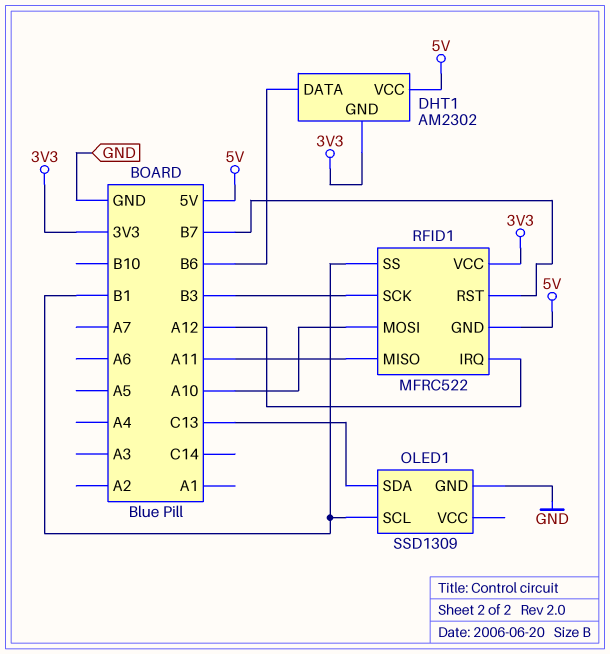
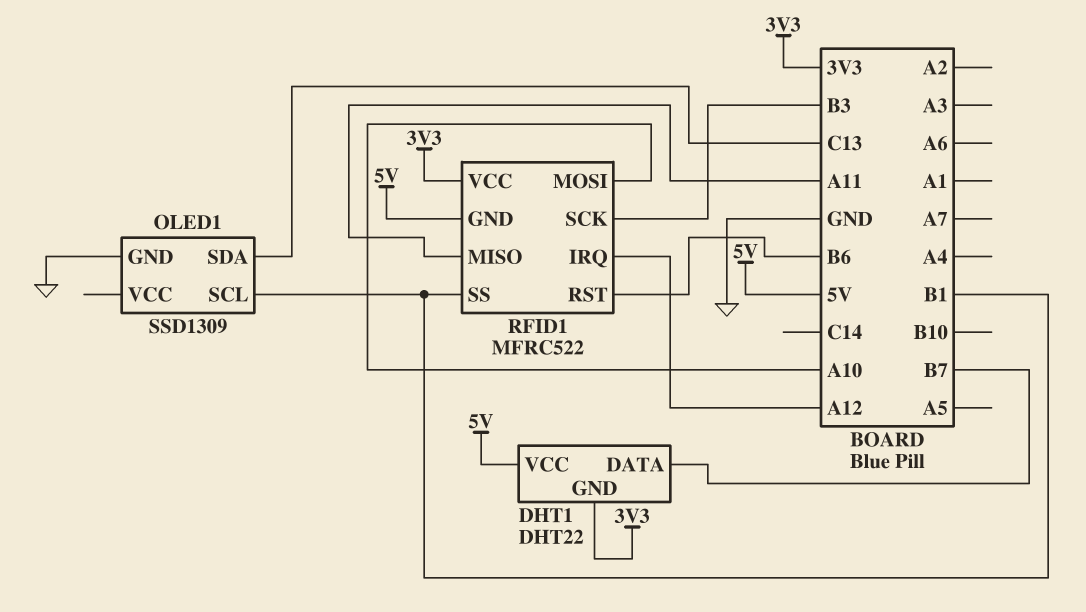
DHT1: AM2302 -> DHT22
DHT1 pin DATA: B6 -> B7
RFID1 pin RST: B7 -> B6

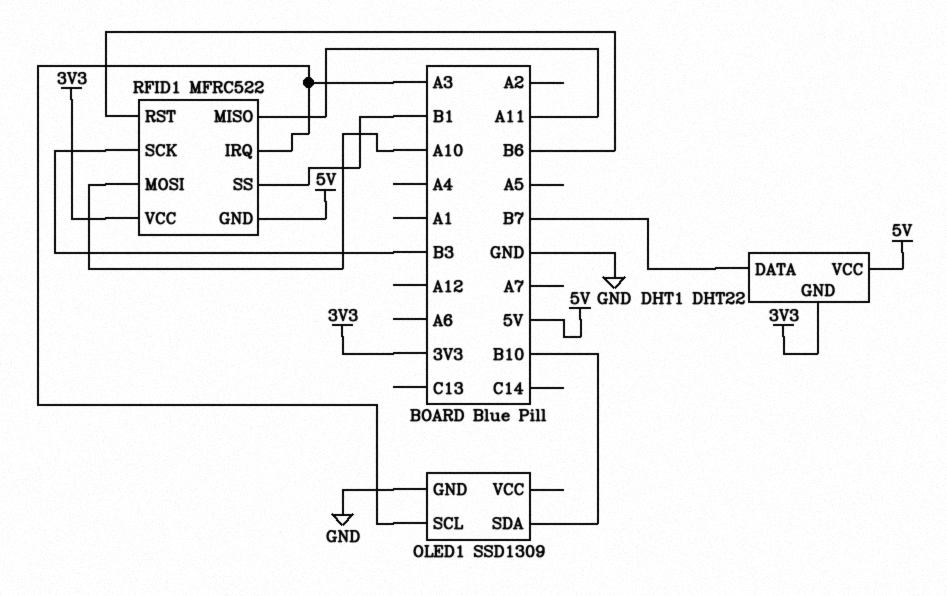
OLED1 pin SCL: B1 -> A3
OLED1 pin SDA: C13 -> B10
RFID1 pin IRQ: A12 -> A3

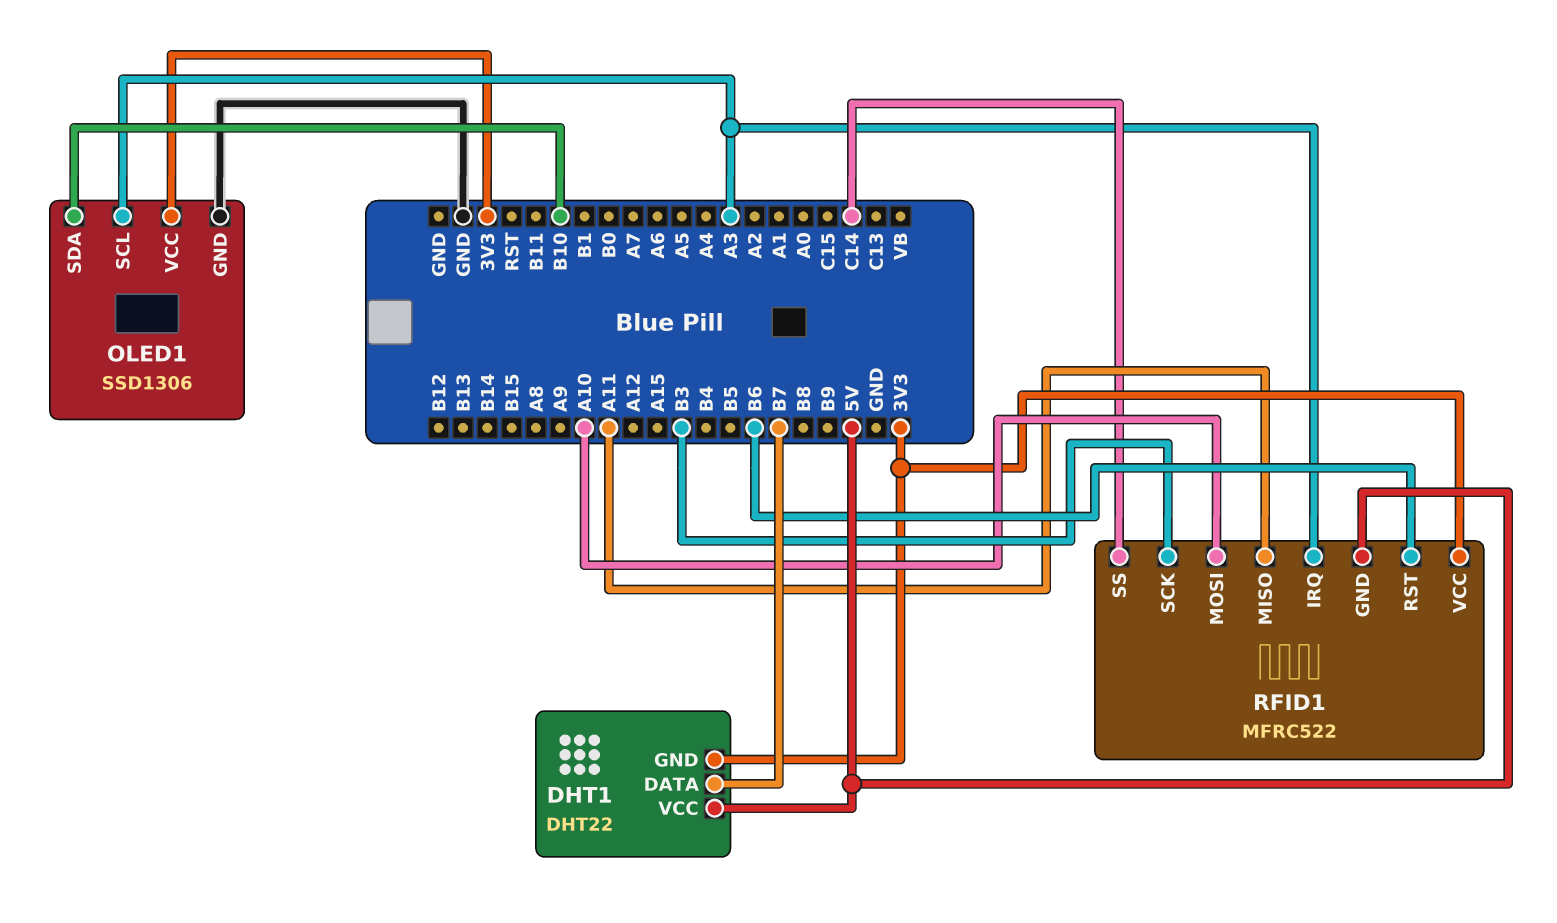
OLED1: SSD1309 -> SSD1306
OLED1 pin VCC: none -> 3V3
RFID1 pin SS: B1 -> C14

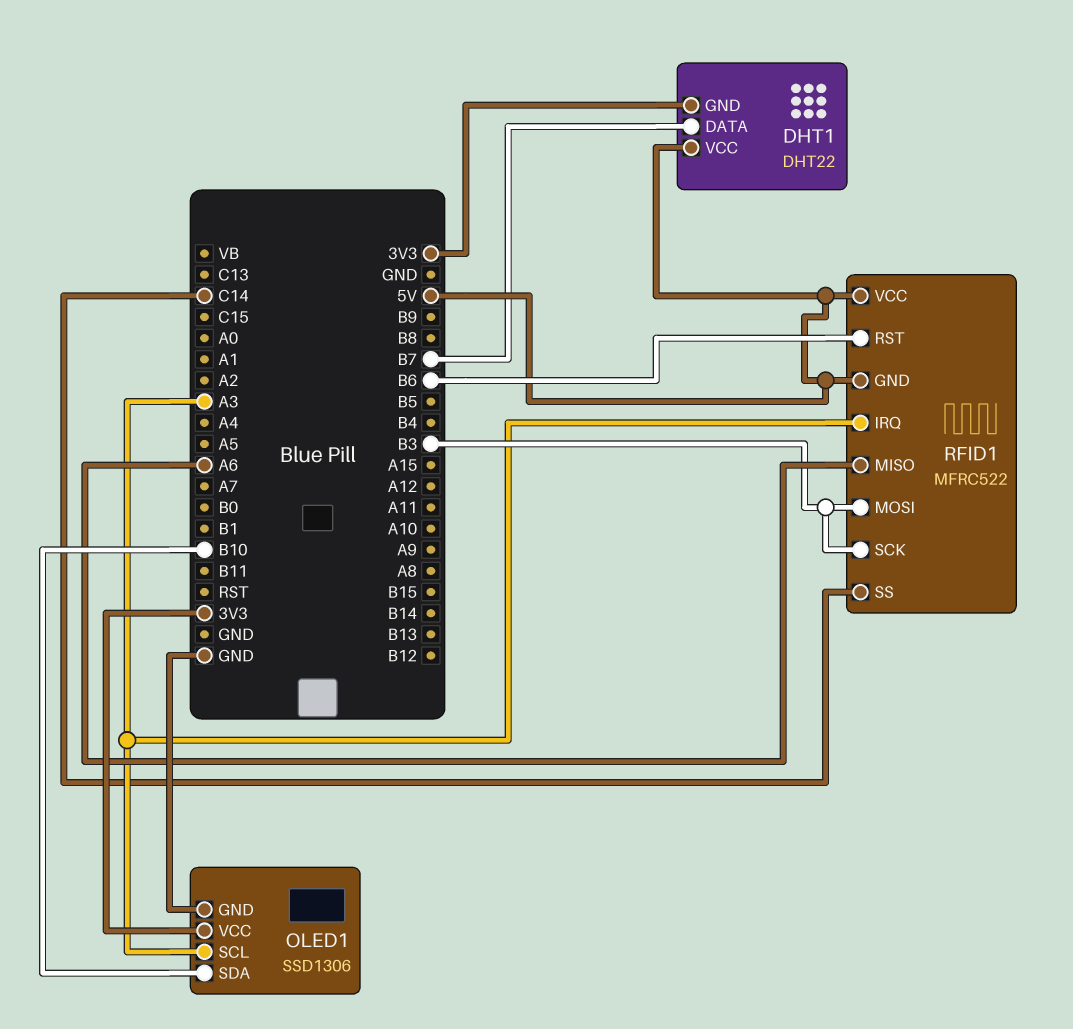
RFID1 pin MISO: A11 -> A6
RFID1 pin MOSI: A10 -> B3
RFID1 pin VCC: 3V3 -> 5V

